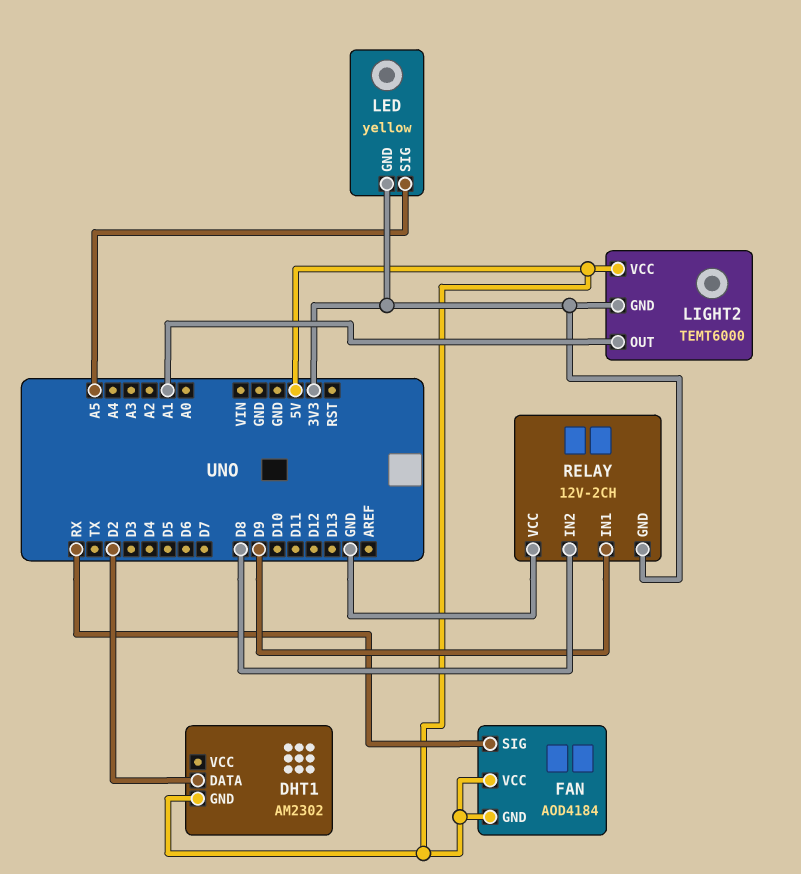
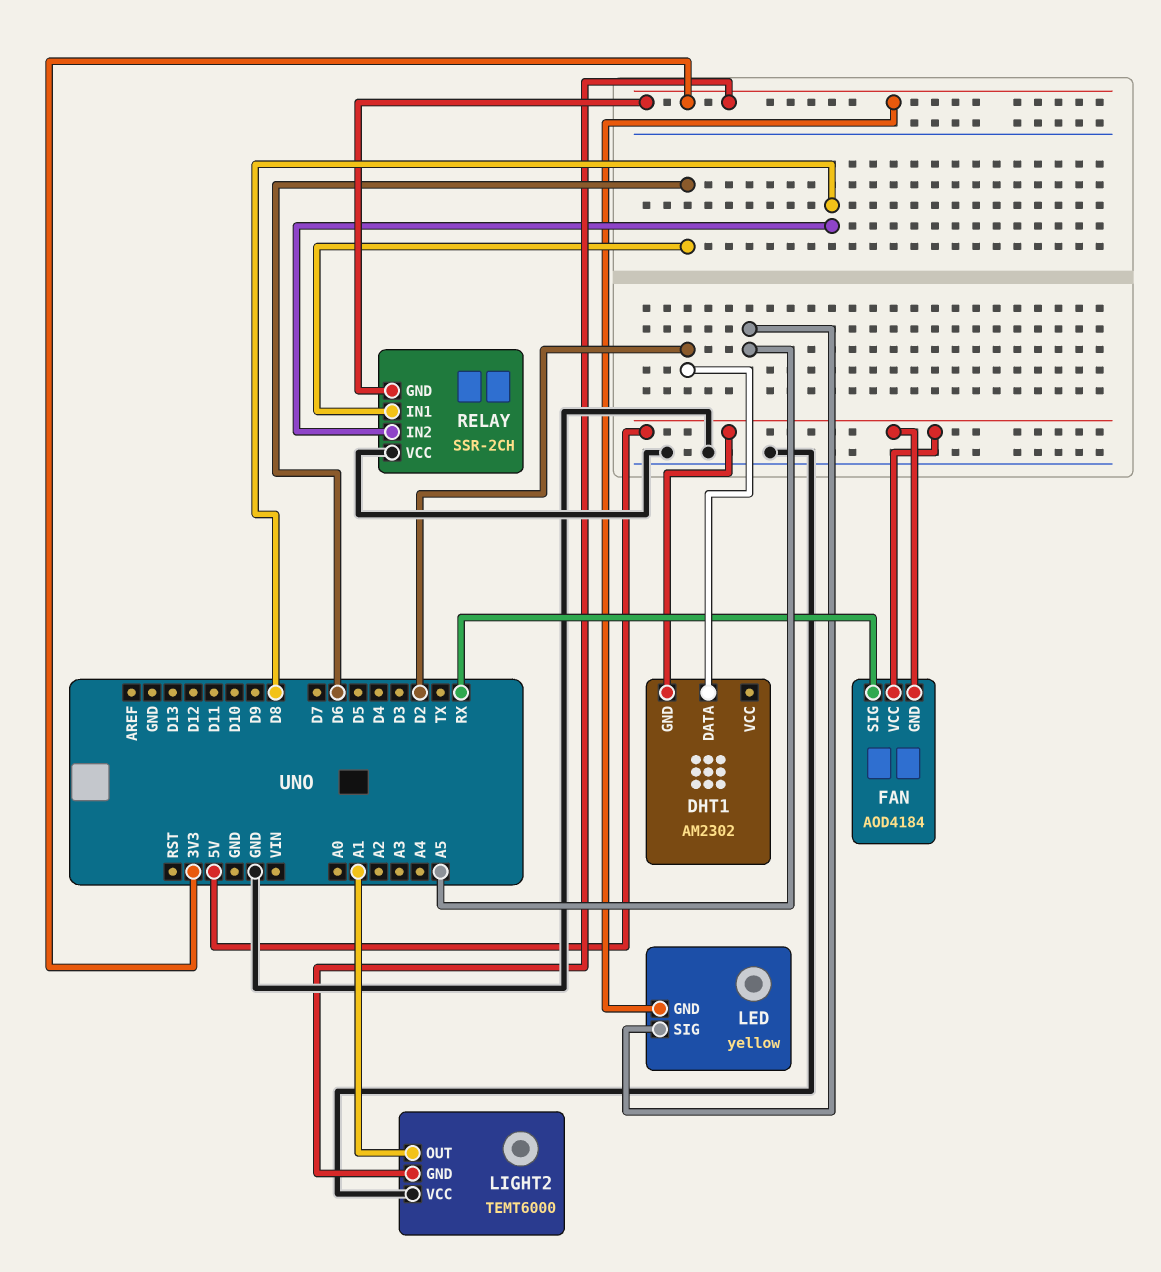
LIGHT2 pin VCC: 5V -> GND
RELAY: 12V-2CH -> SSR-2CH
RELAY pin IN1: D9 -> D6

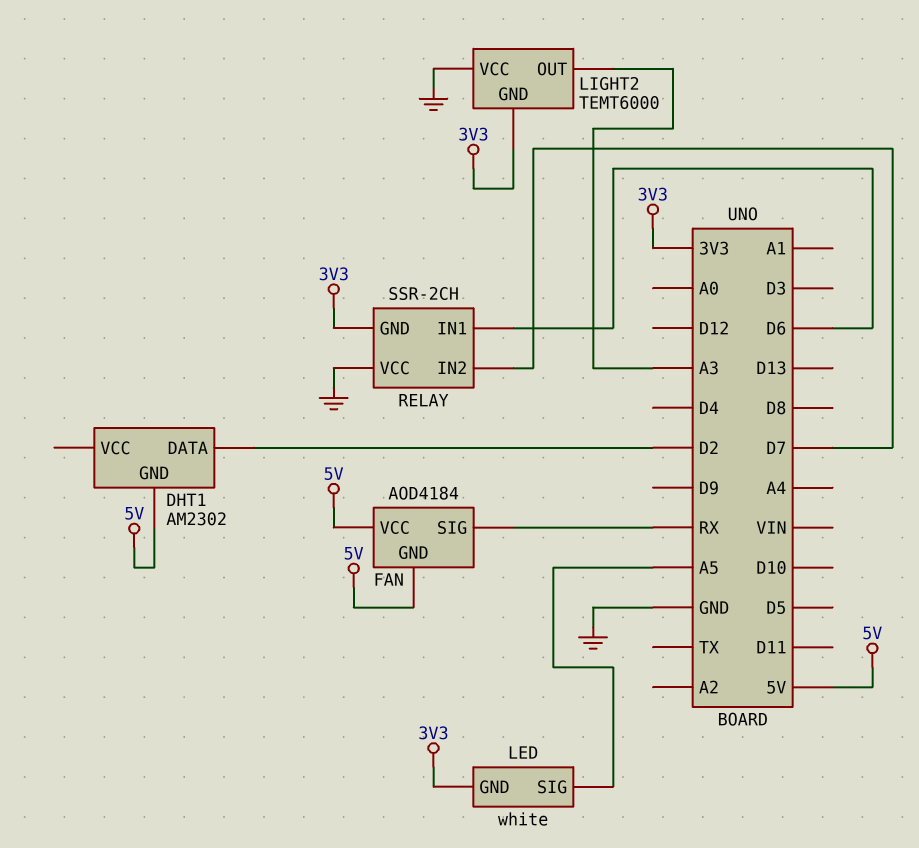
LED: yellow -> white
LIGHT2 pin OUT: A1 -> A3
RELAY pin IN2: D8 -> D7

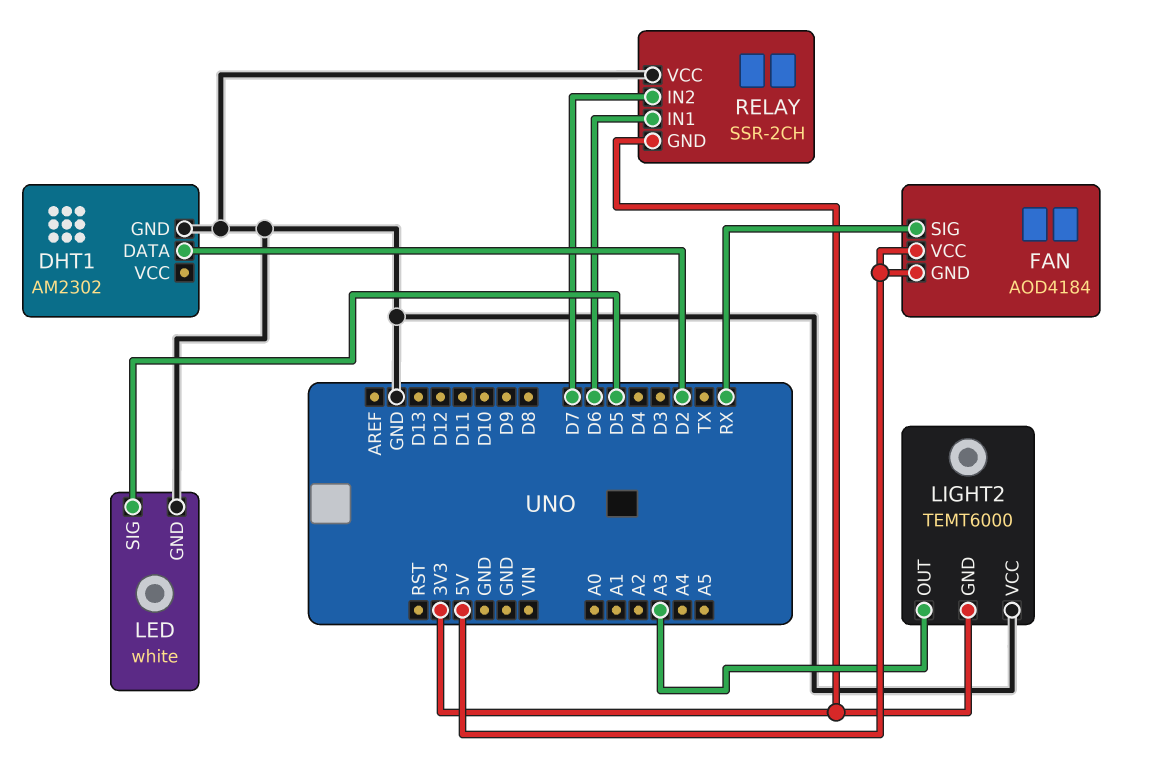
DHT1 pin GND: 5V -> GND
LED pin GND: 3V3 -> GND
LED pin SIG: A5 -> D5

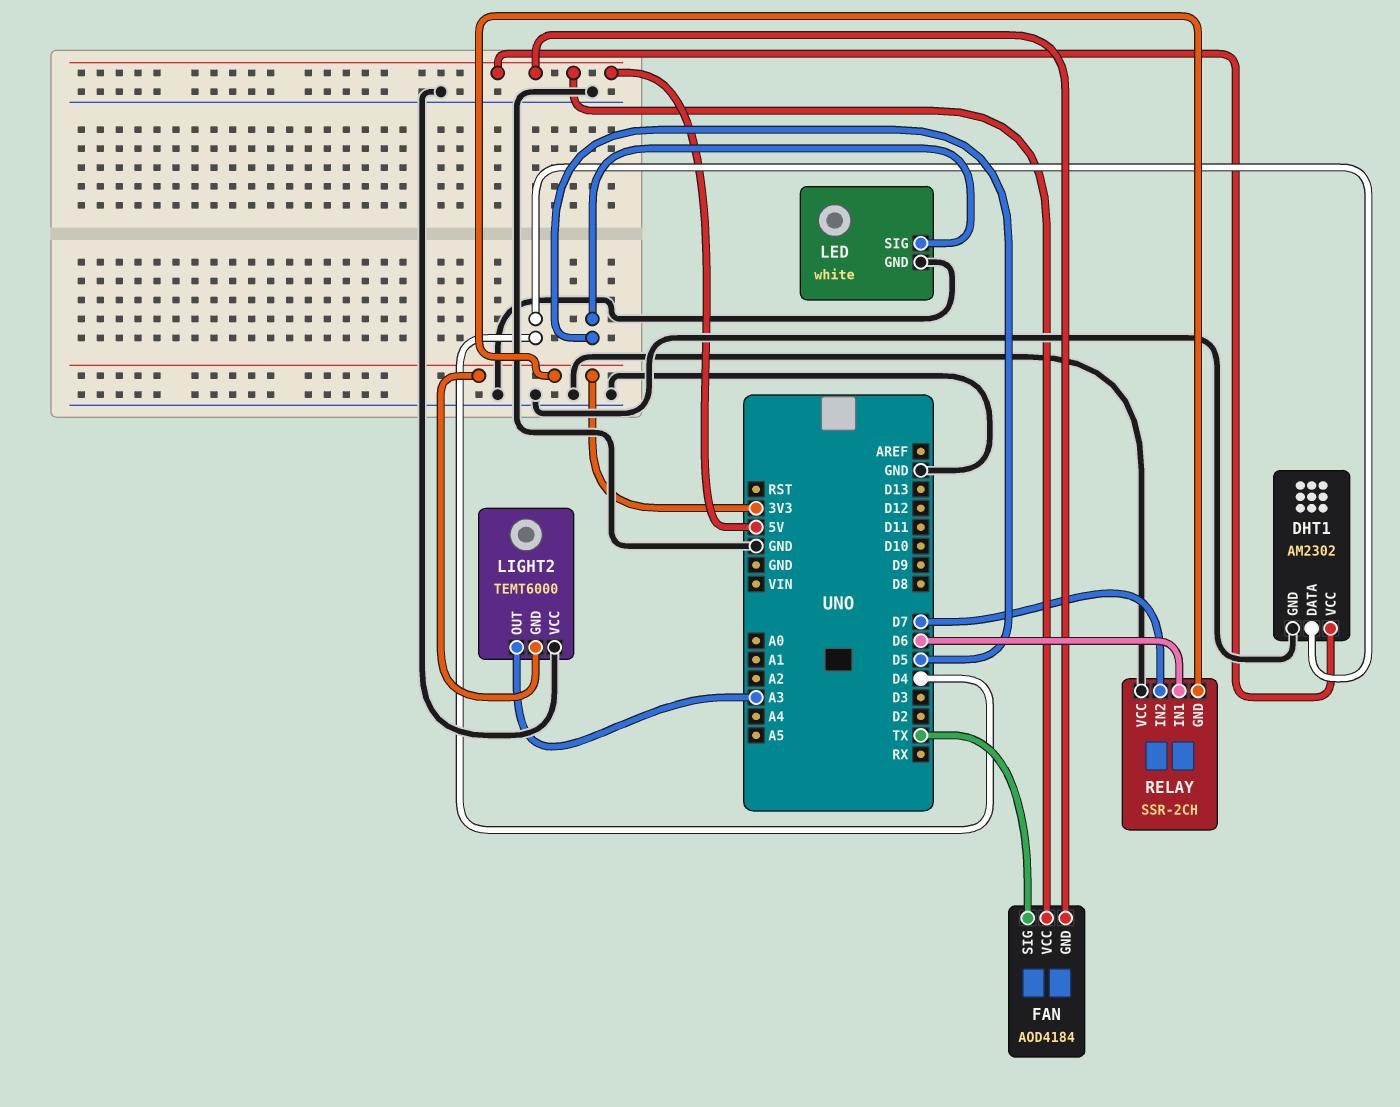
DHT1 pin DATA: D2 -> D4
DHT1 pin VCC: none -> 5V
FAN pin SIG: RX -> TX

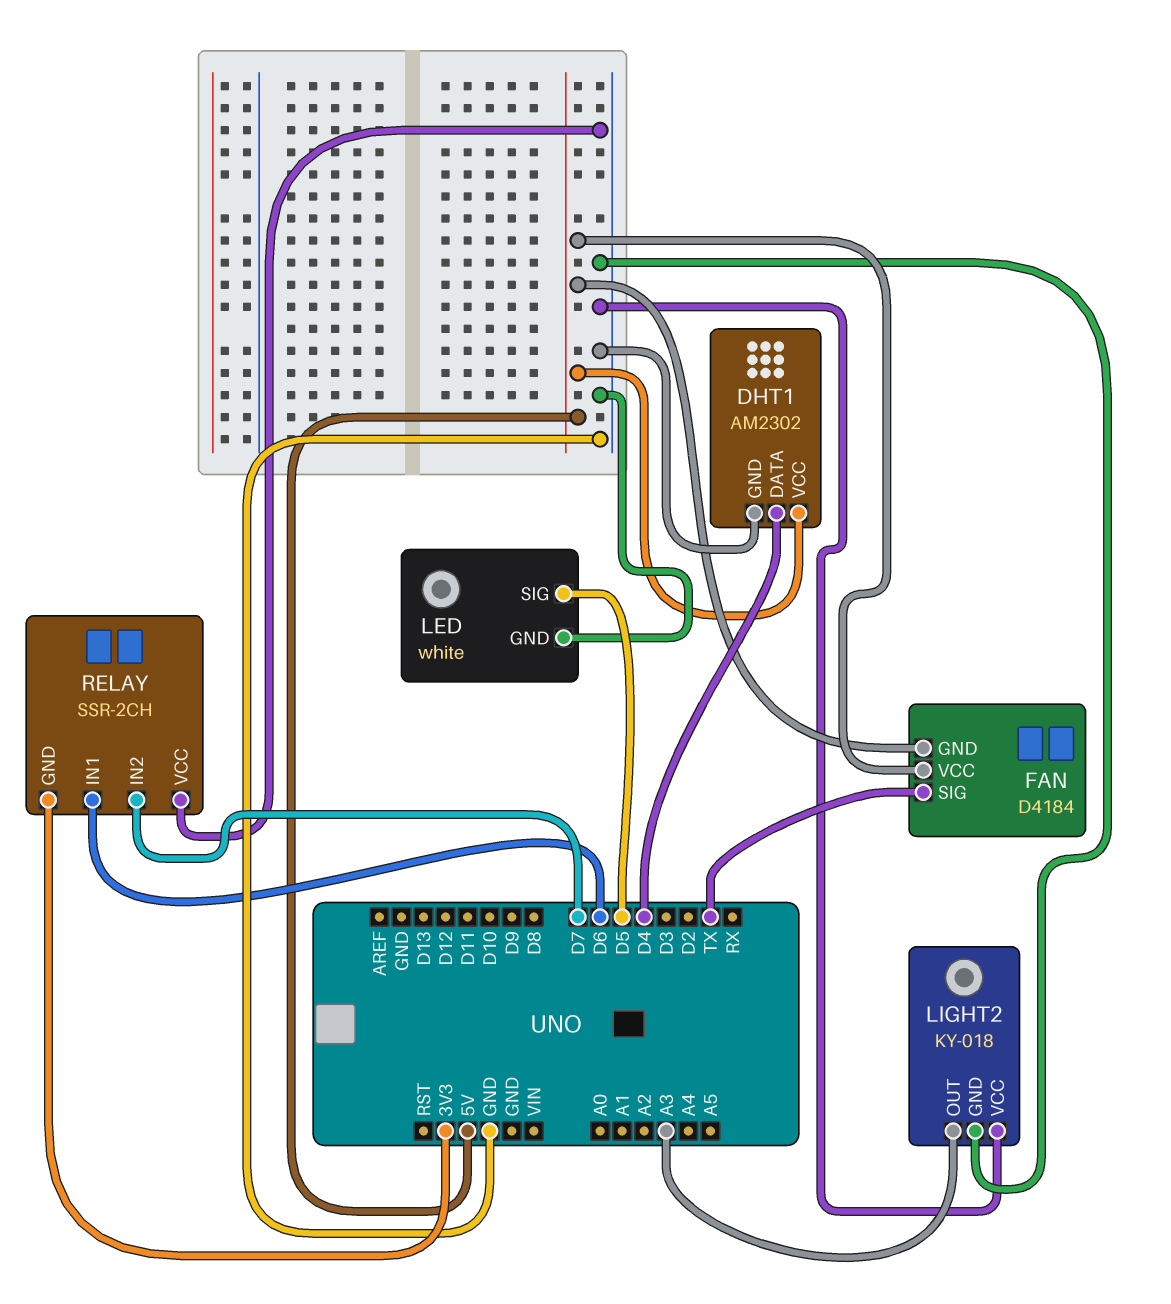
FAN: AOD4184 -> D4184
LIGHT2: TEMT6000 -> KY-018
LIGHT2 pin GND: 3V3 -> GND

